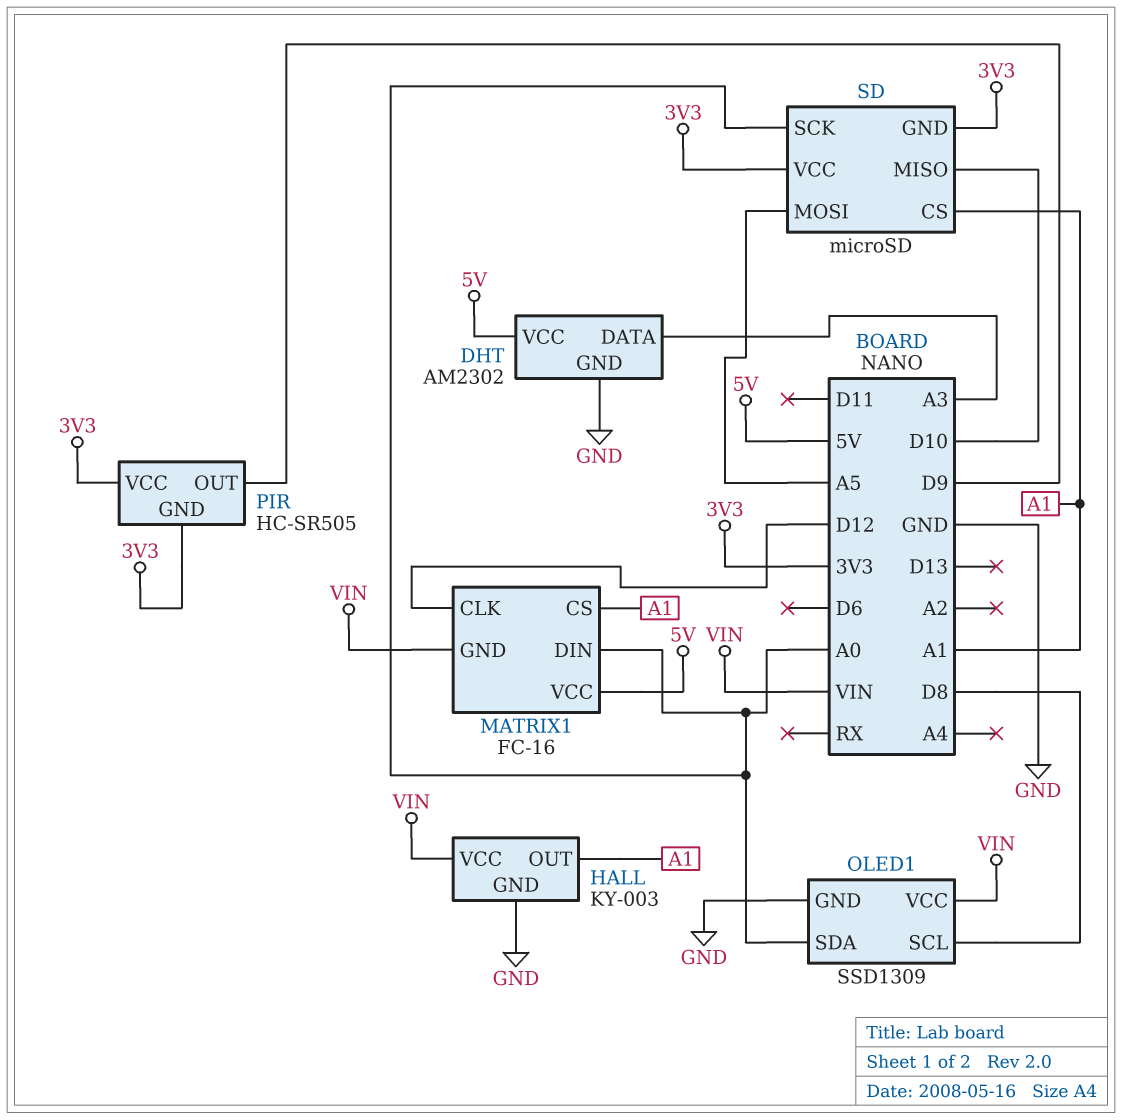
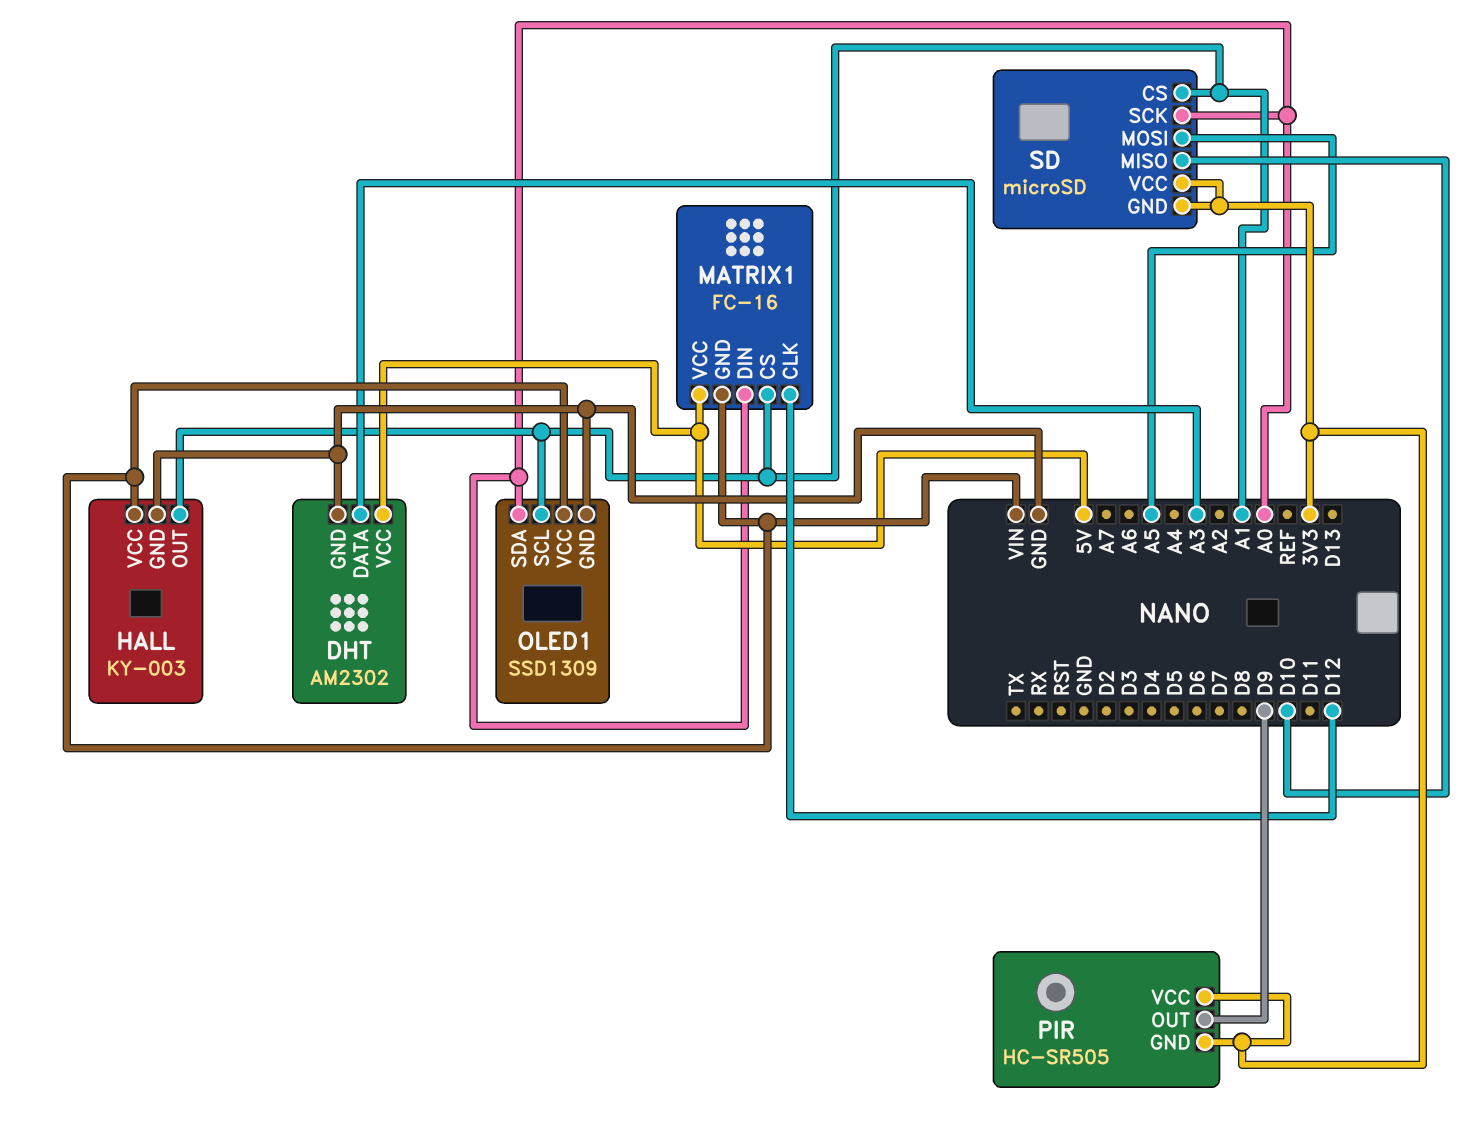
OLED1 pin SCL: D8 -> A1

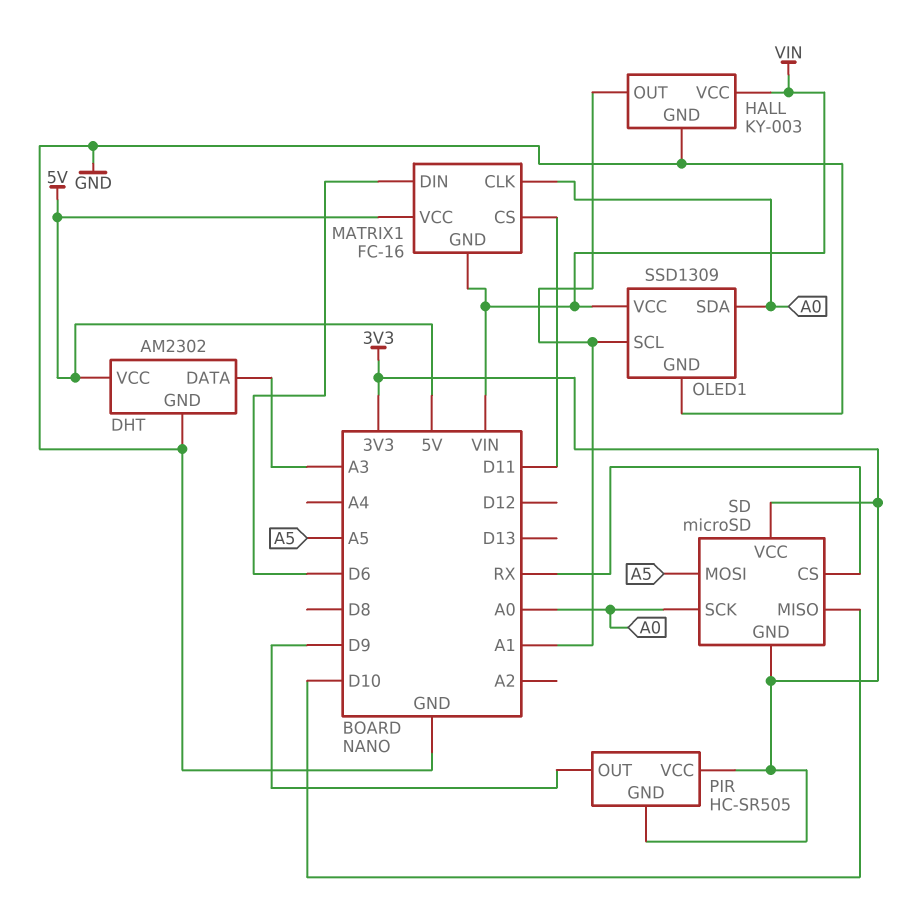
MATRIX1 pin CLK: D12 -> A0
MATRIX1 pin CS: A1 -> D11
MATRIX1 pin DIN: A0 -> D6
SD pin CS: A1 -> RX

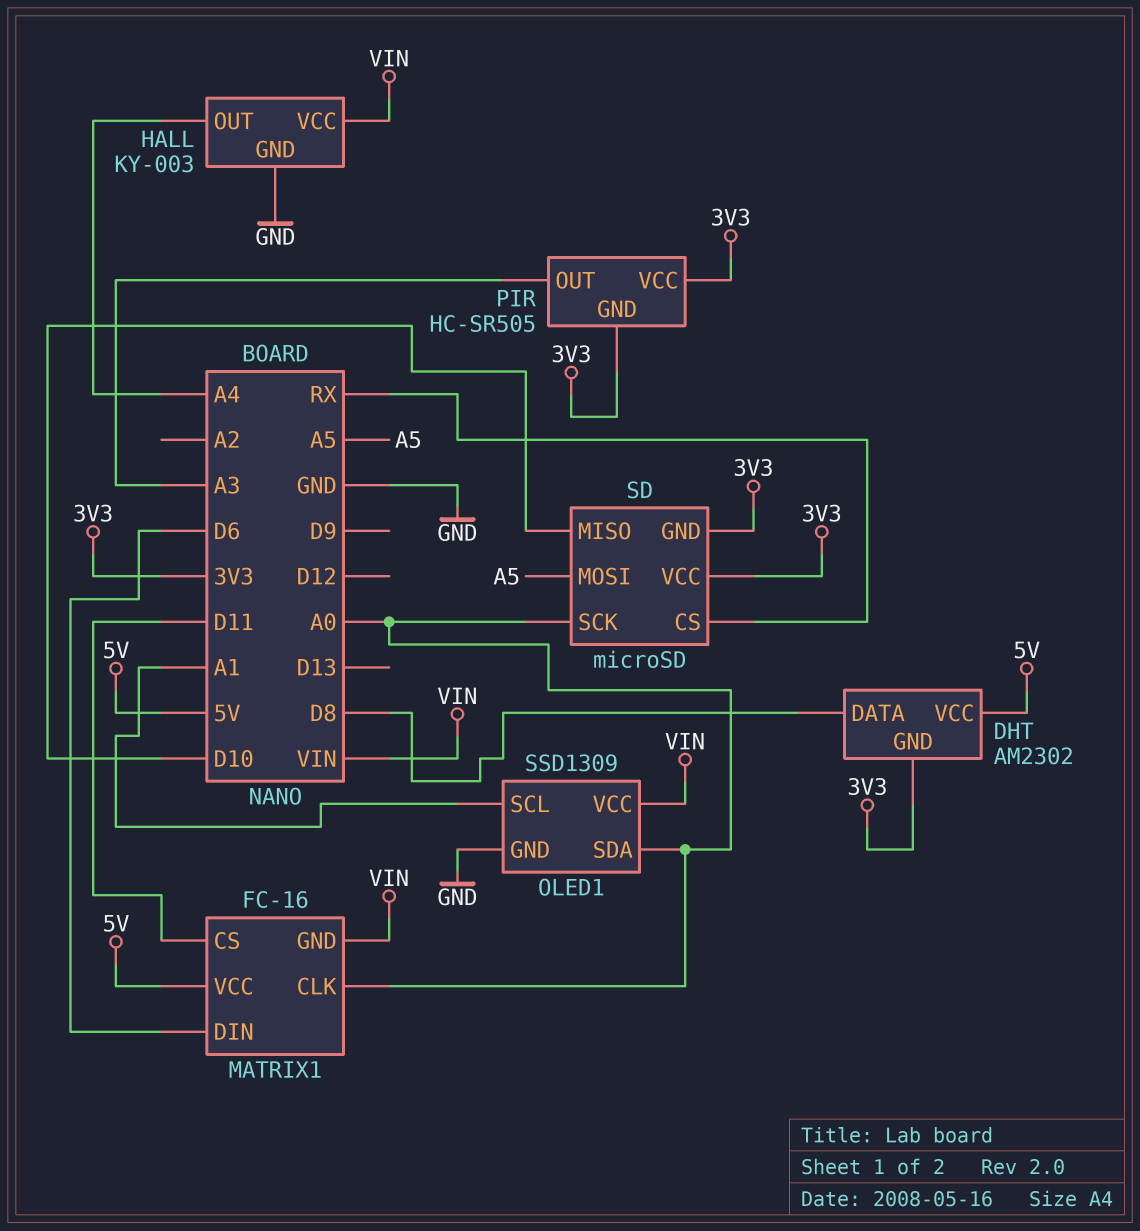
DHT pin DATA: A3 -> D8
DHT pin GND: GND -> 3V3
HALL pin OUT: A1 -> A4
PIR pin OUT: D9 -> A3

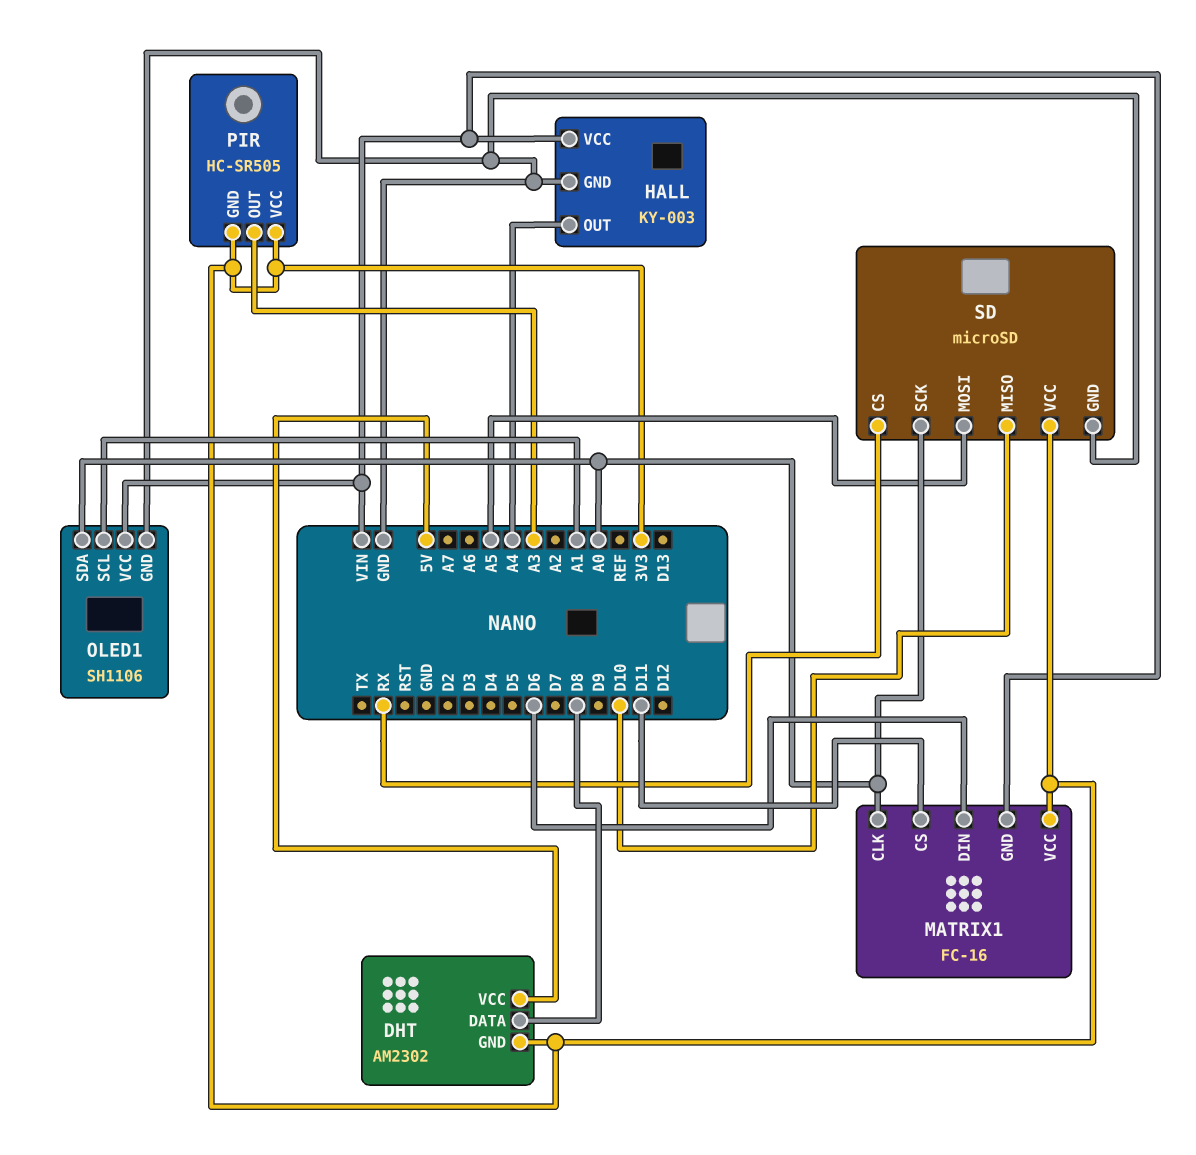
MATRIX1 pin VCC: 5V -> 3V3
OLED1: SSD1309 -> SH1106
SD pin GND: 3V3 -> GND

